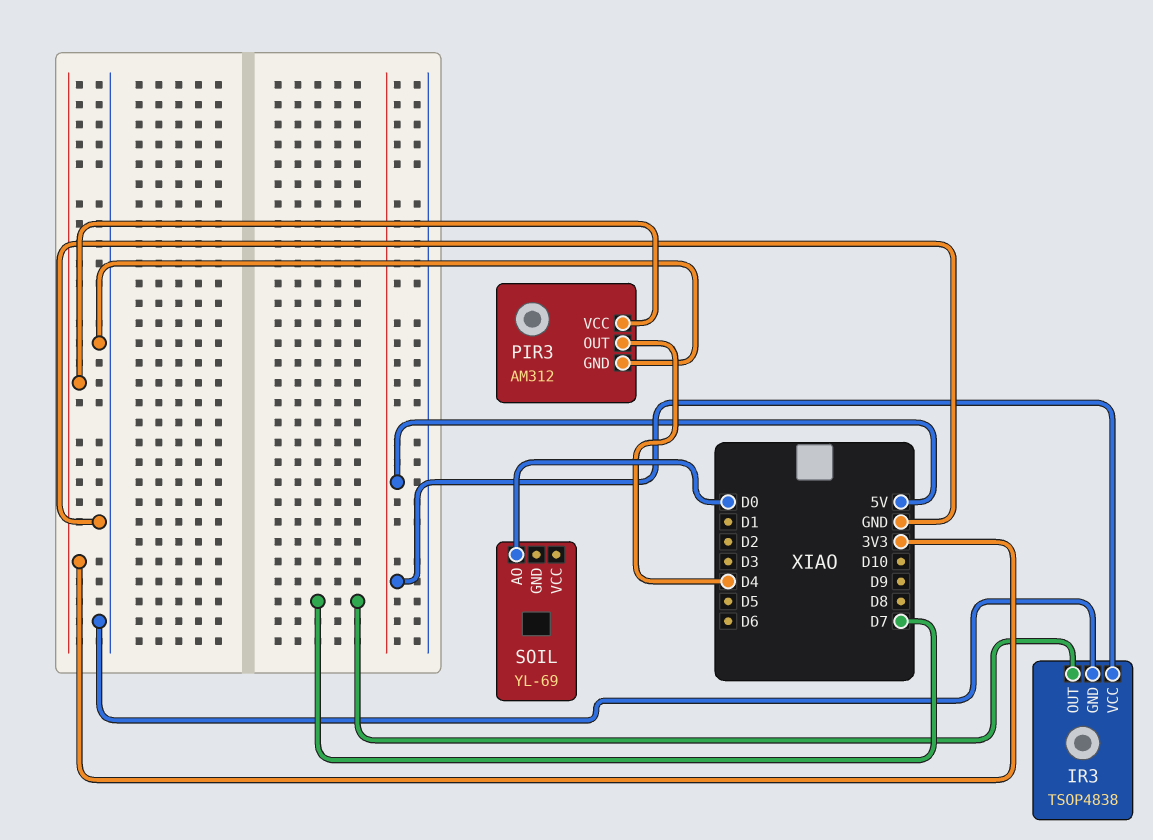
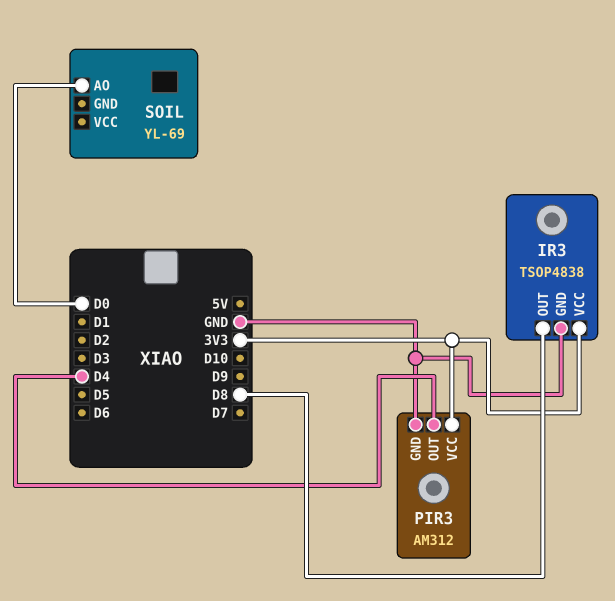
IR3 pin OUT: D7 -> D8
IR3 pin VCC: 5V -> 3V3

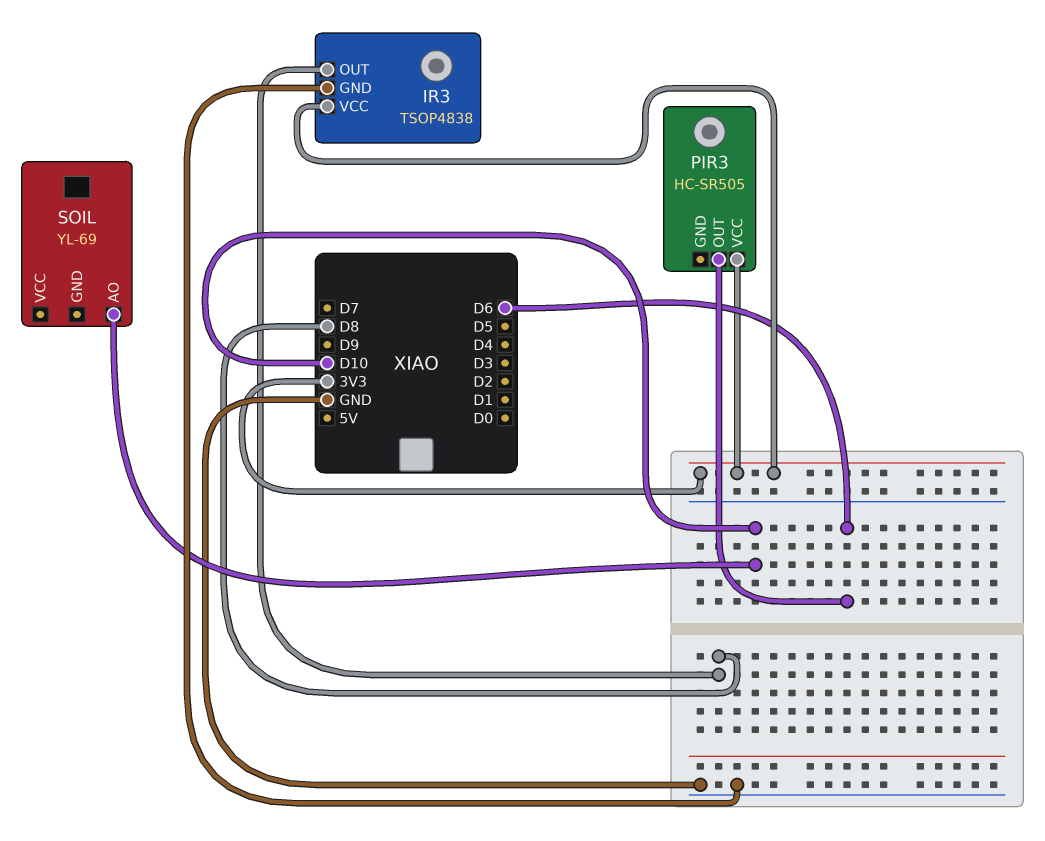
PIR3: AM312 -> HC-SR505
PIR3 pin GND: GND -> none
PIR3 pin OUT: D4 -> D6
SOIL pin AO: D0 -> D10

